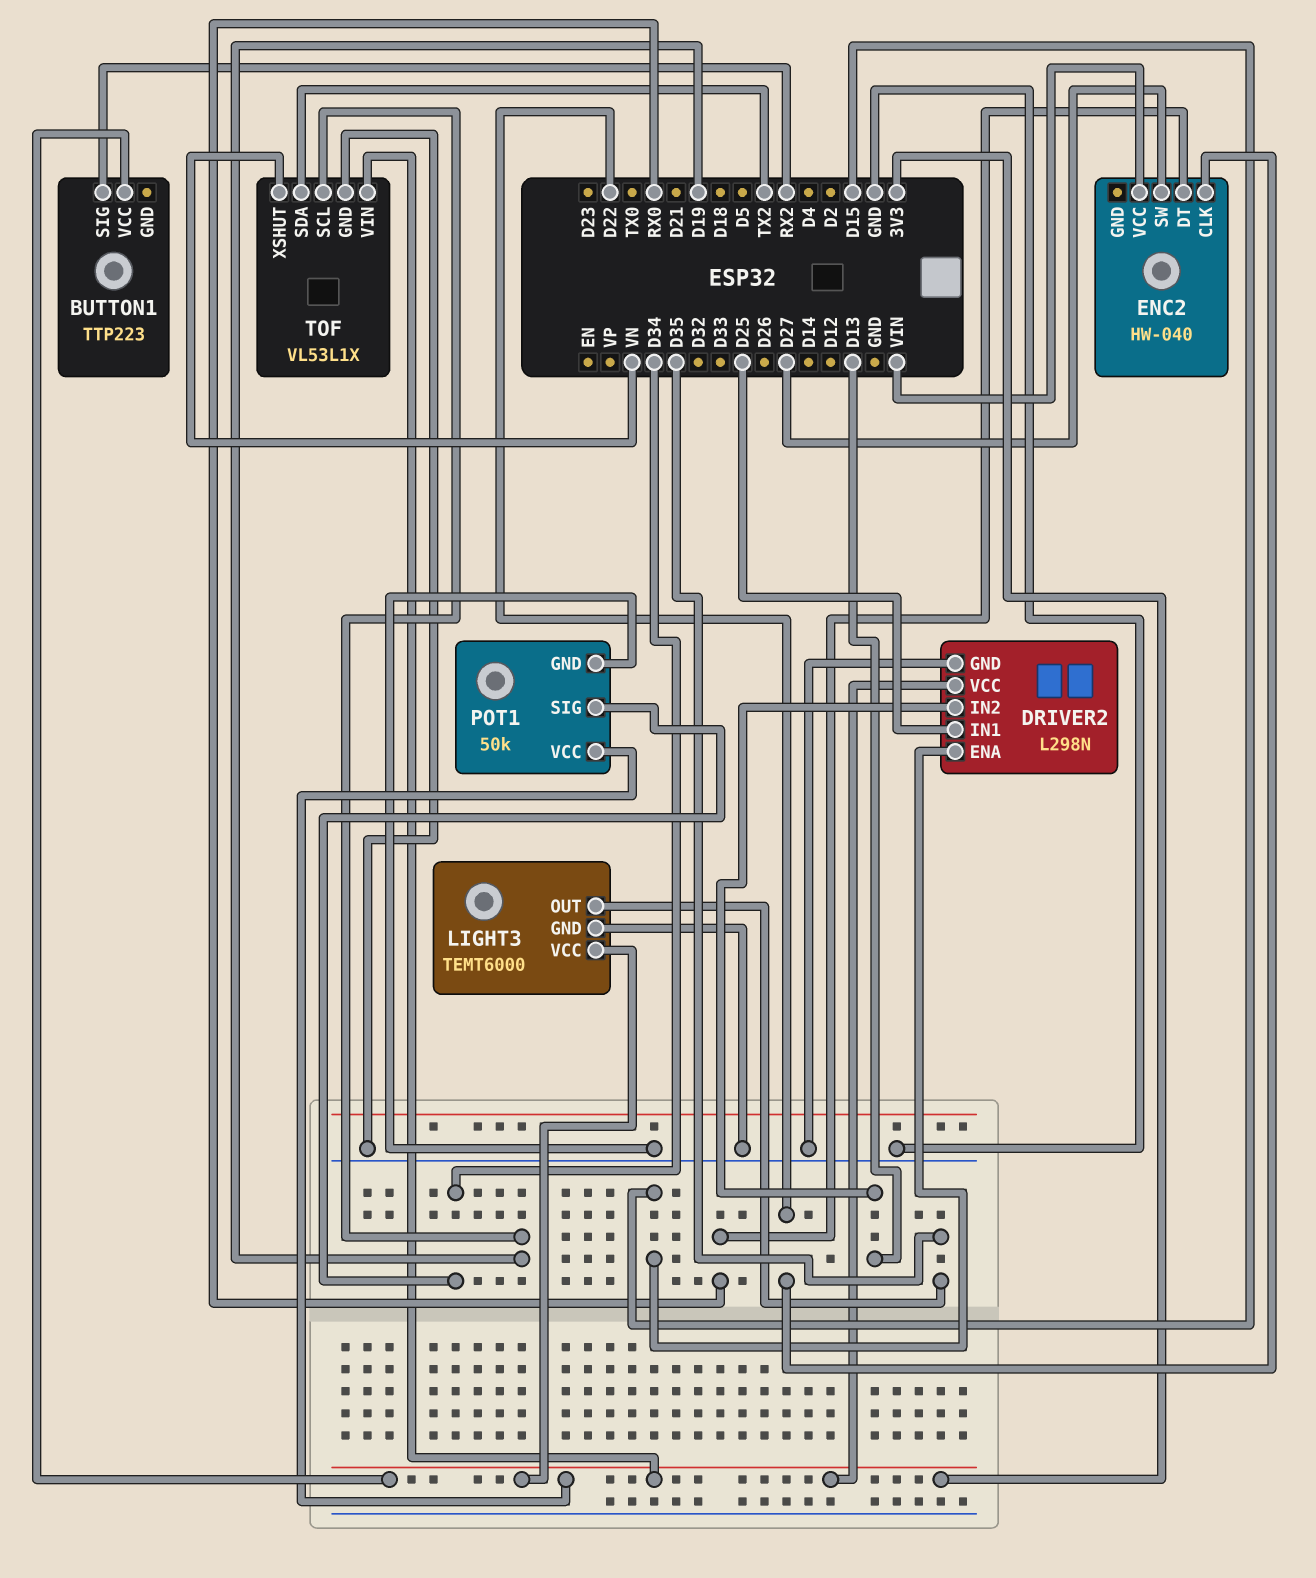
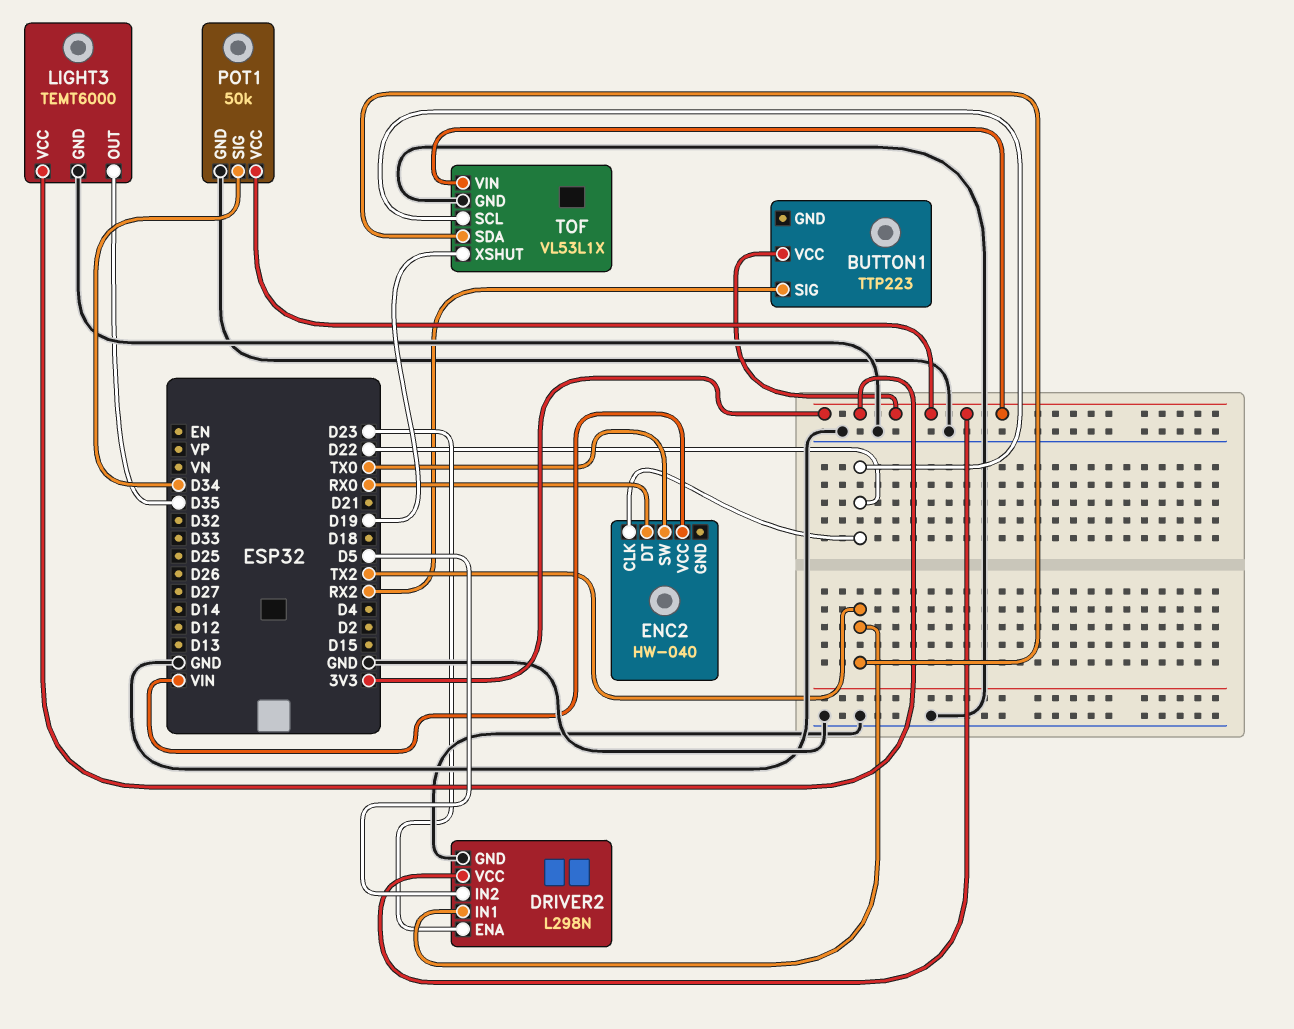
DRIVER2 pin ENA: D15 -> D23
DRIVER2 pin IN1: D25 -> TX2
DRIVER2 pin IN2: D13 -> D5
ENC2 pin SW: D27 -> TX0
TOF pin SCL: D19 -> D22
TOF pin XSHUT: VN -> D19

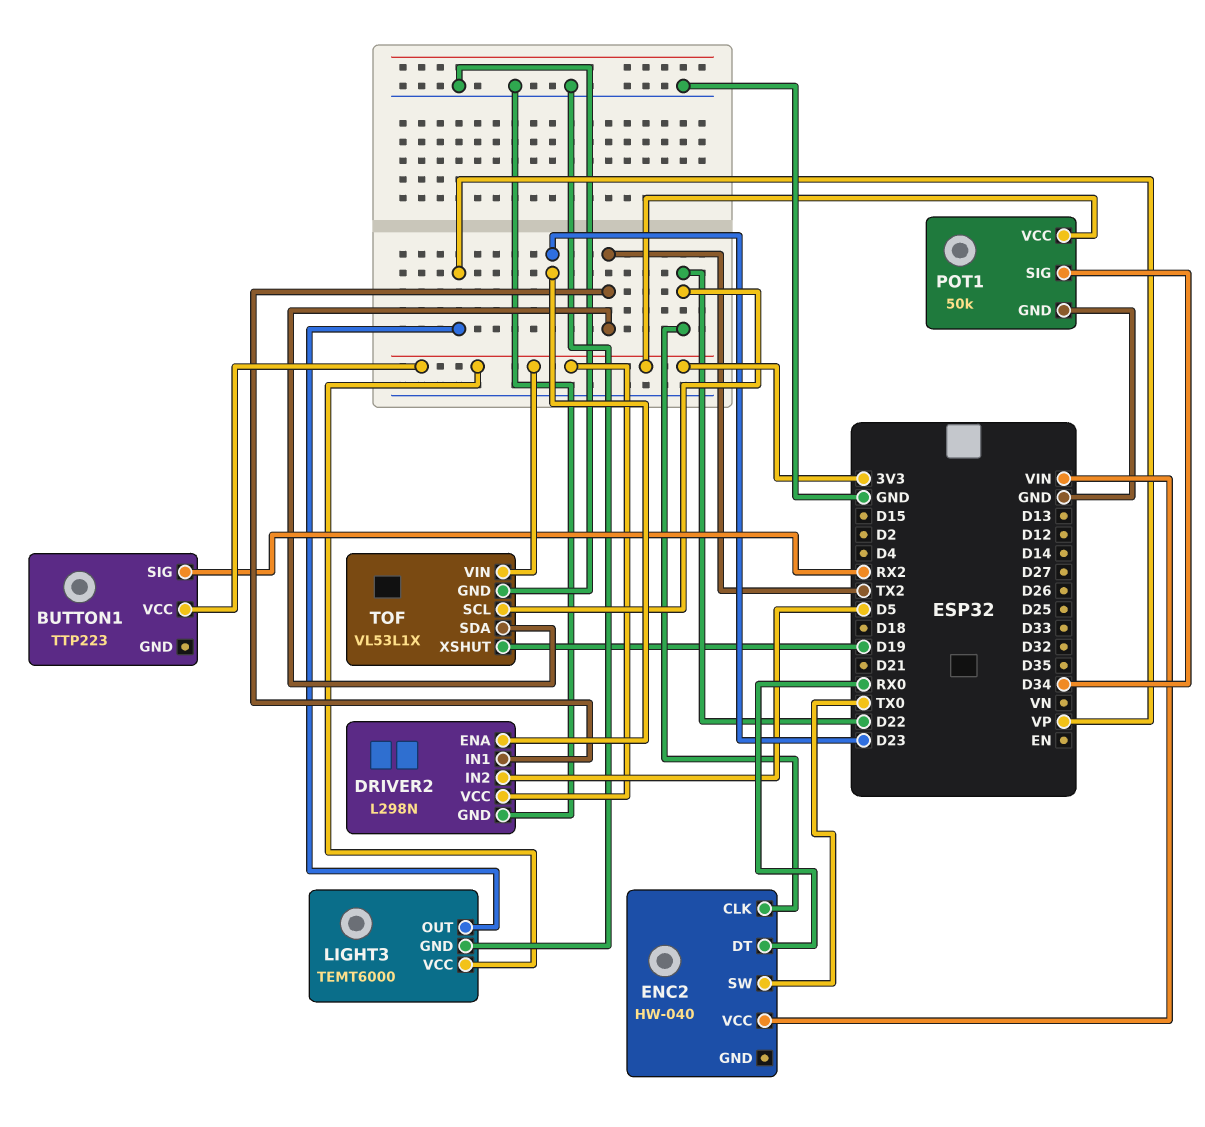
LIGHT3 pin OUT: D35 -> VP

